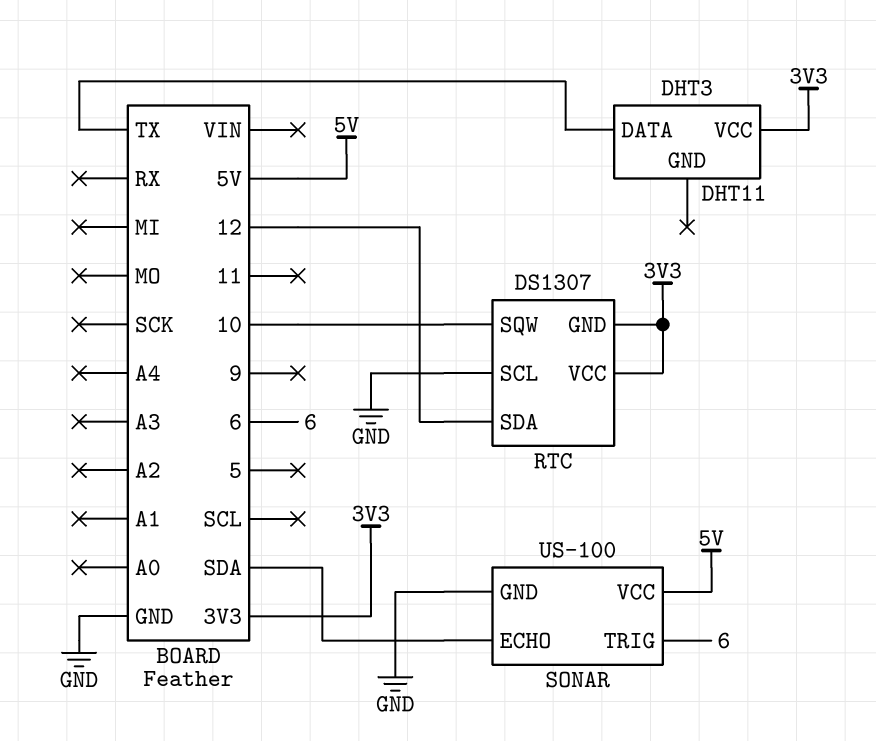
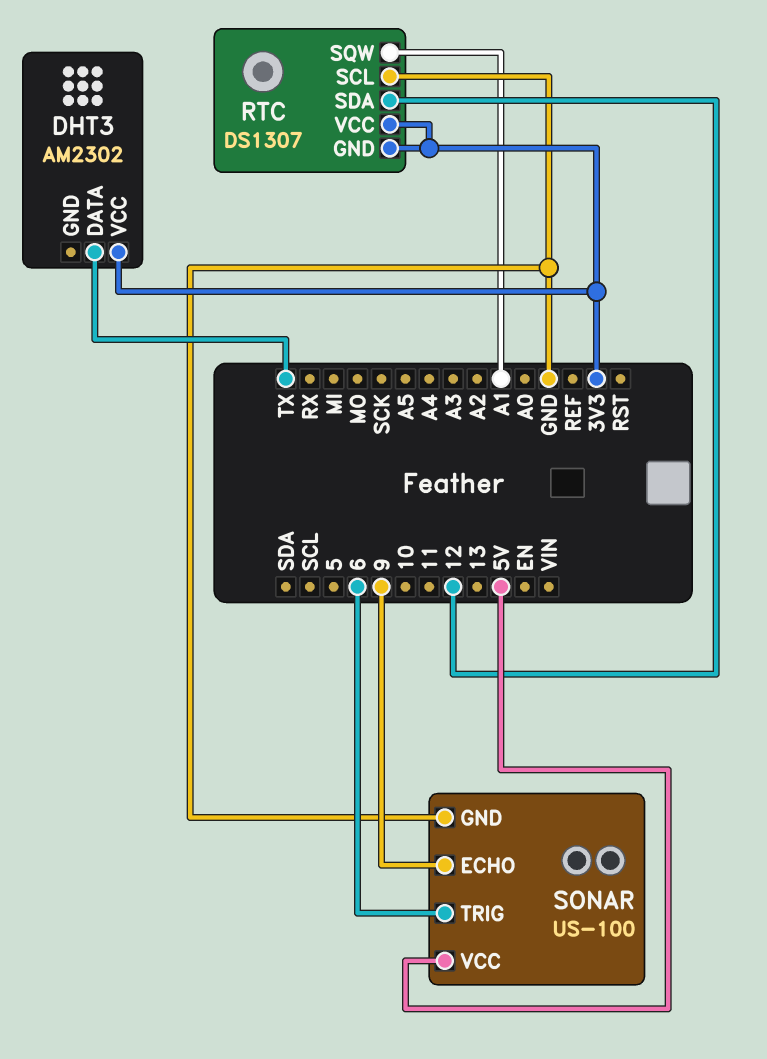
DHT3: DHT11 -> AM2302
RTC pin SQW: 10 -> A1
SONAR pin ECHO: SDA -> 9

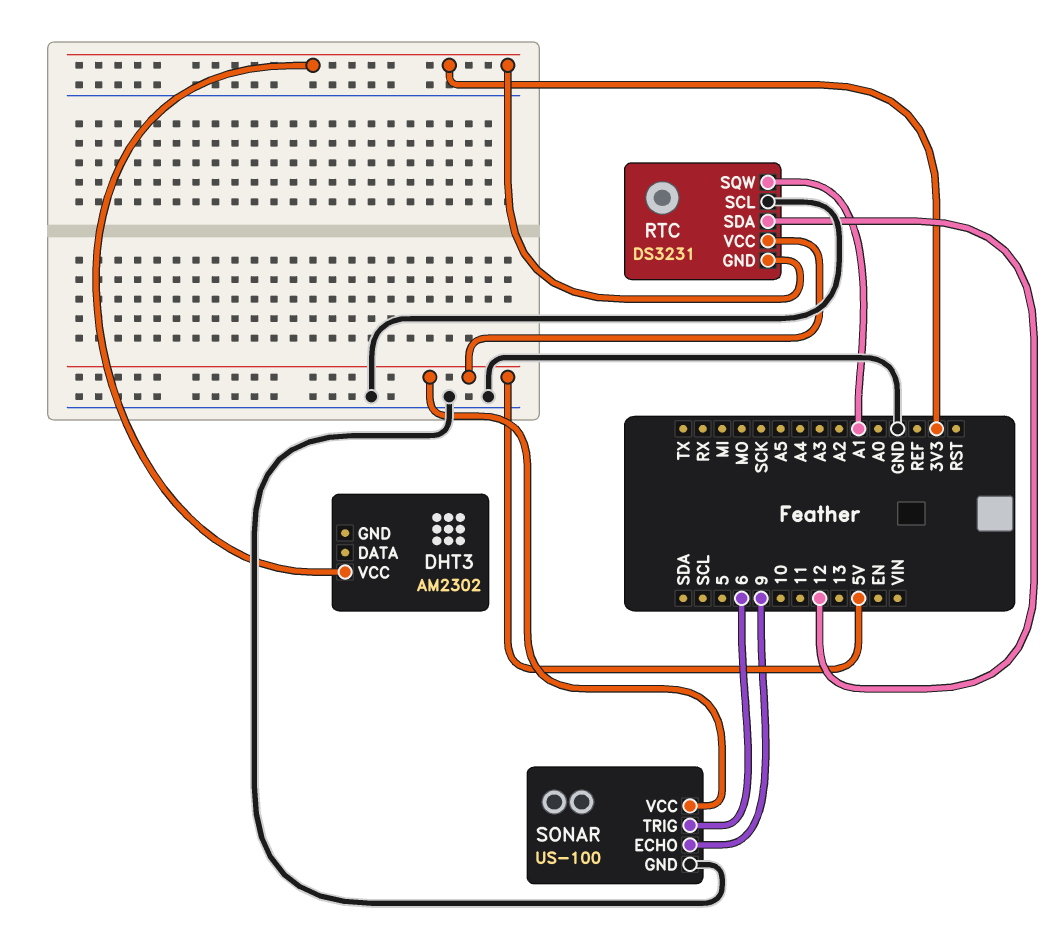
DHT3 pin DATA: TX -> none
RTC: DS1307 -> DS3231
RTC pin VCC: 3V3 -> 5V

